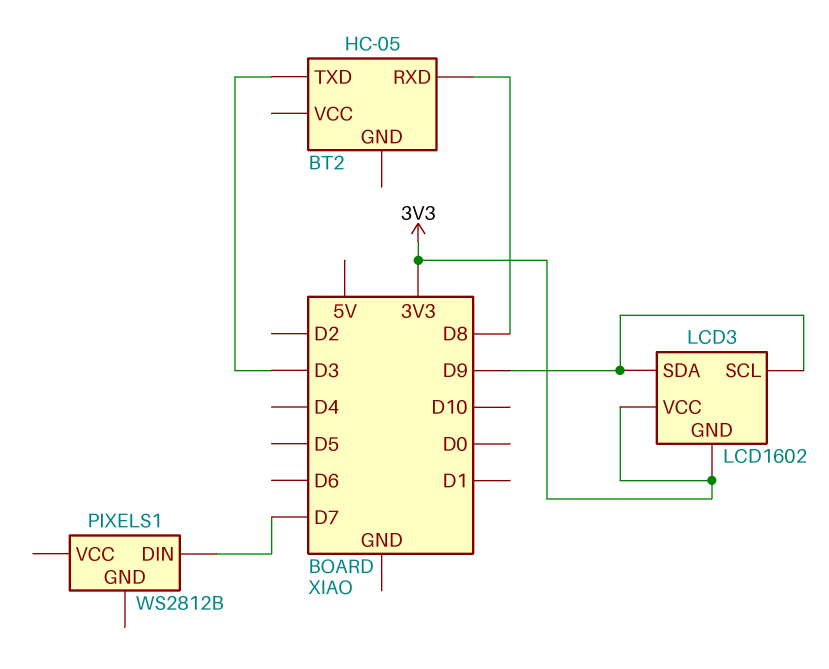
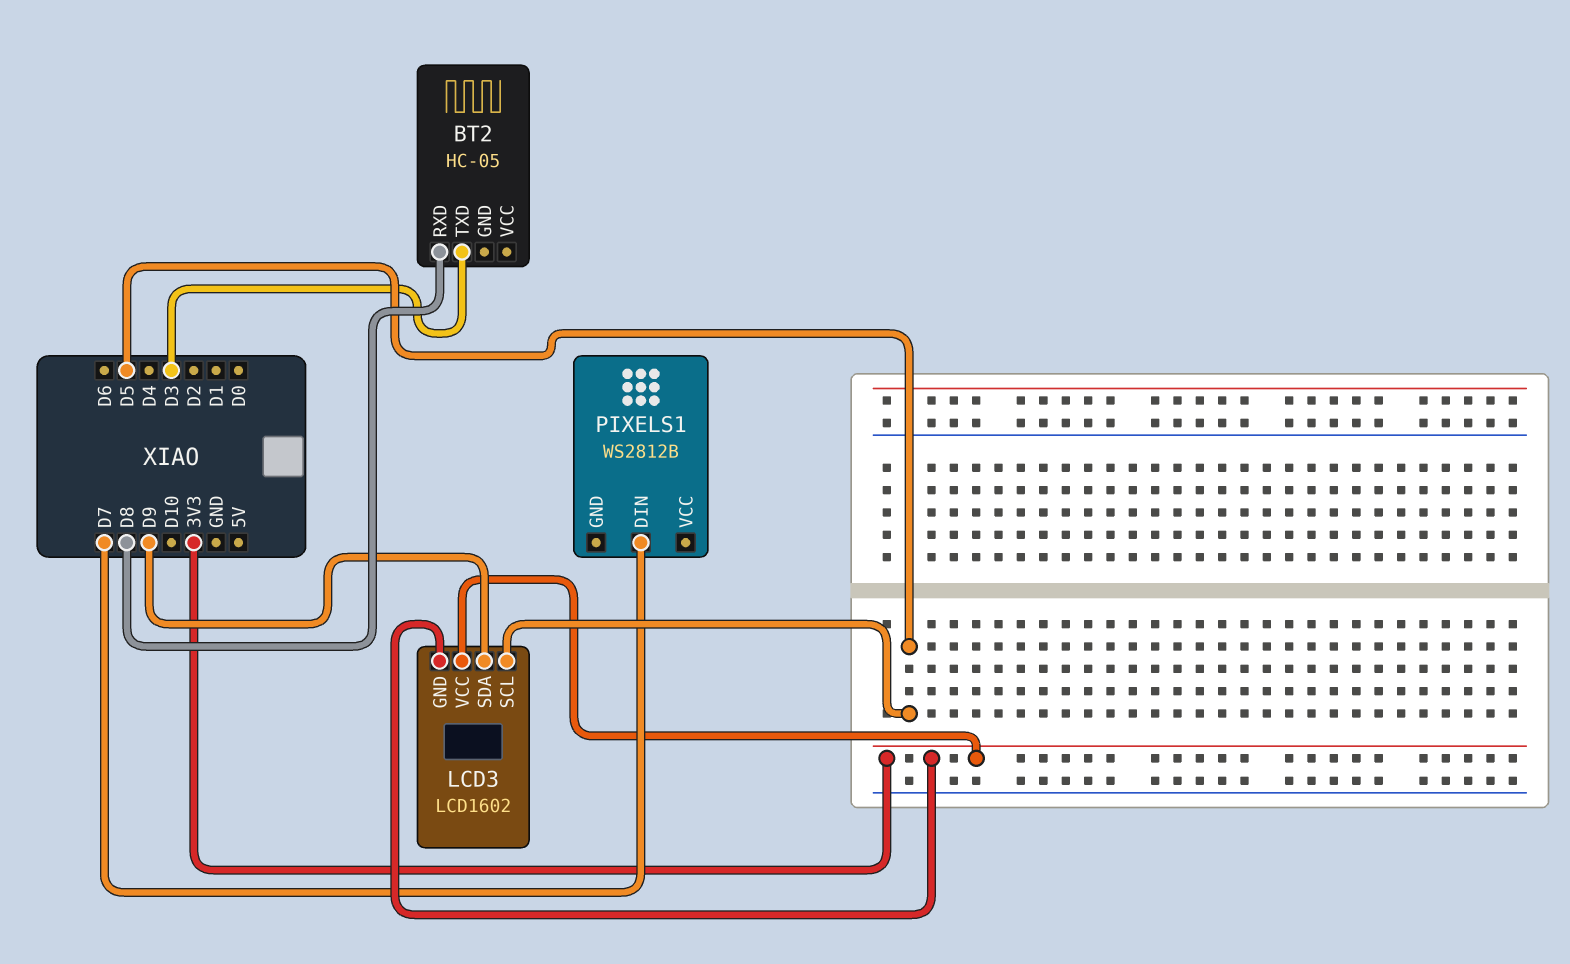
LCD3 pin SCL: D9 -> D5

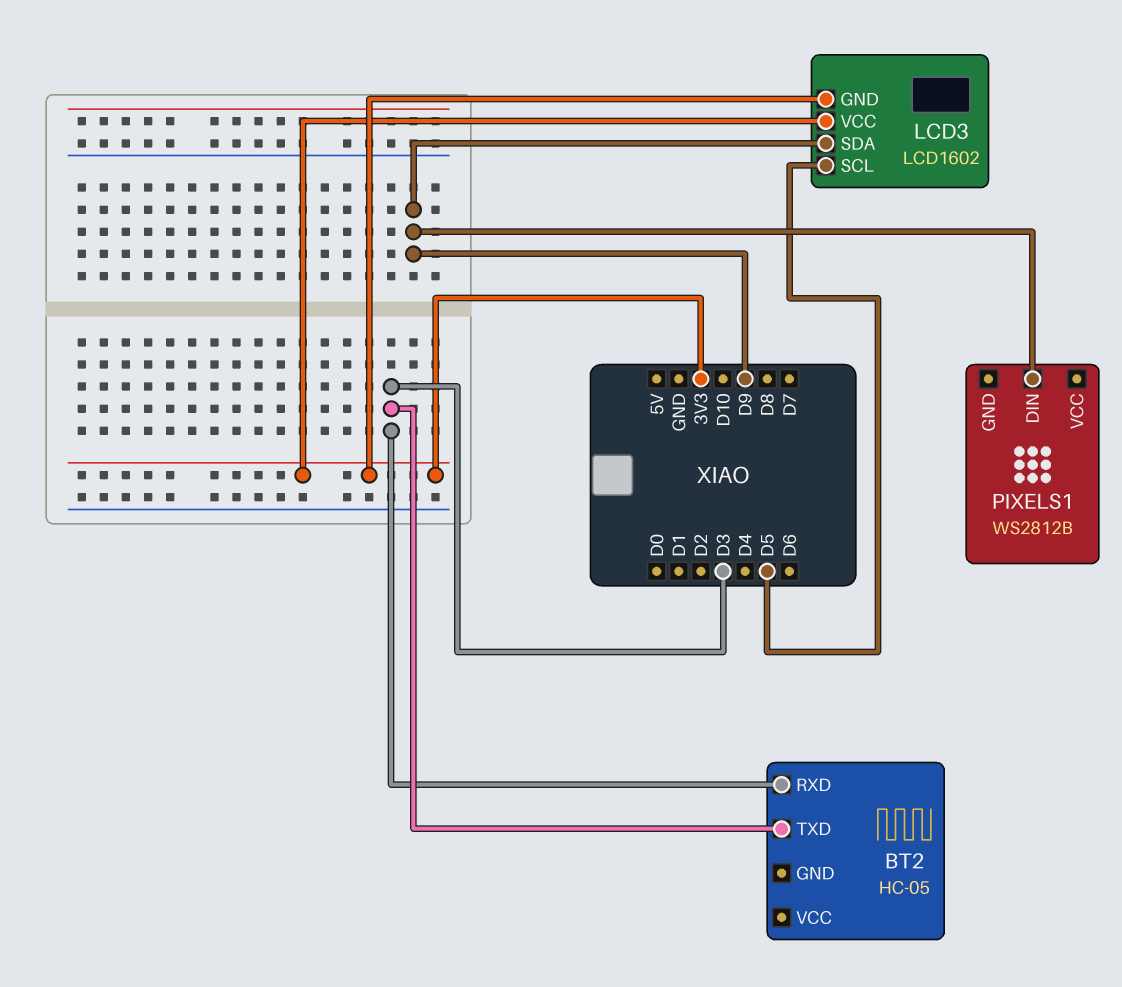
BT2 pin RXD: D8 -> D3
PIXELS1 pin DIN: D7 -> D9

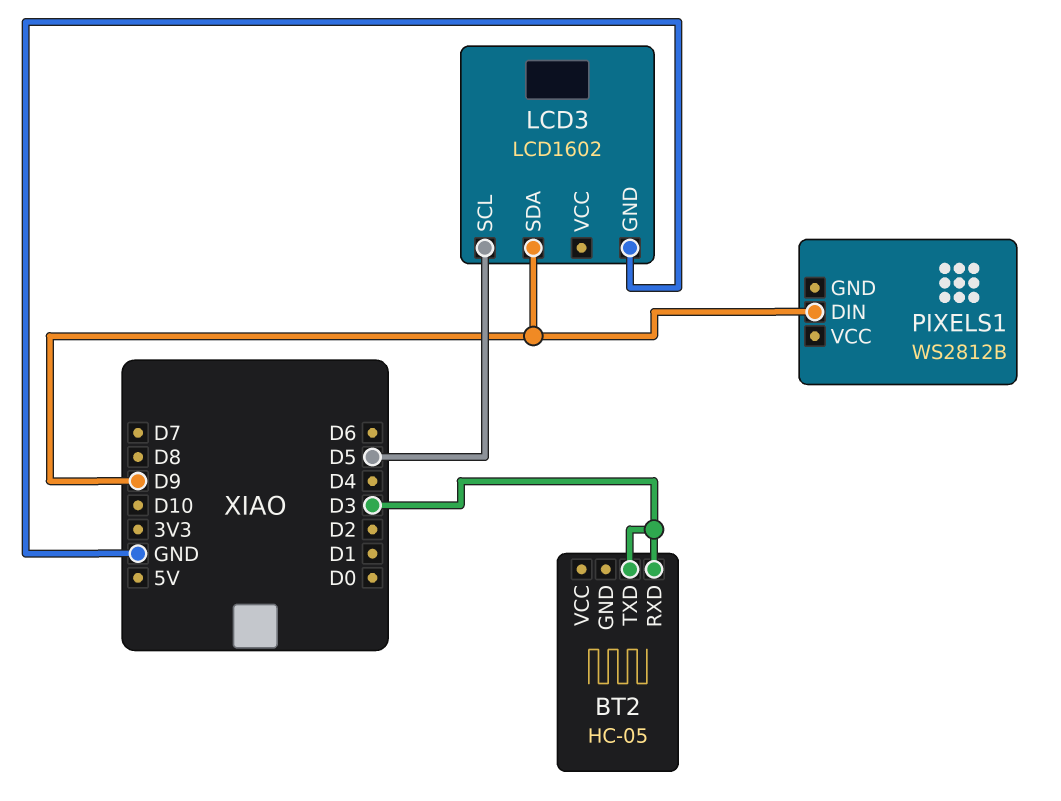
LCD3 pin GND: 3V3 -> GND
LCD3 pin VCC: 3V3 -> none

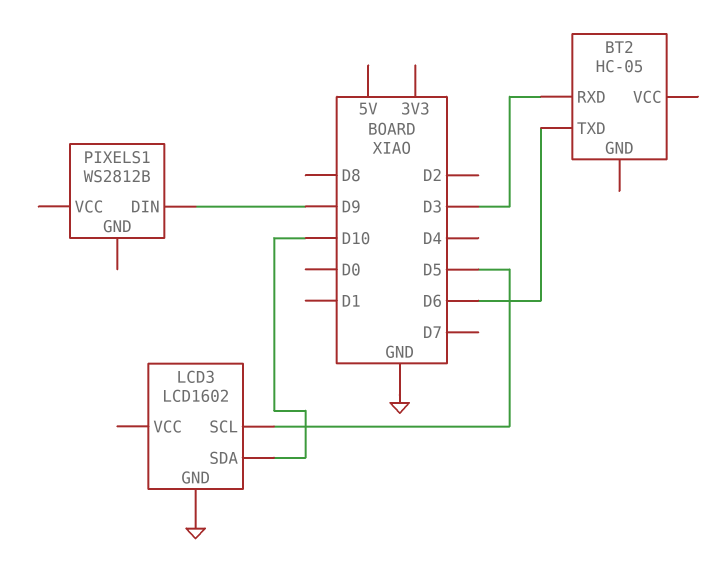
BT2 pin TXD: D3 -> D6
LCD3 pin SDA: D9 -> D10

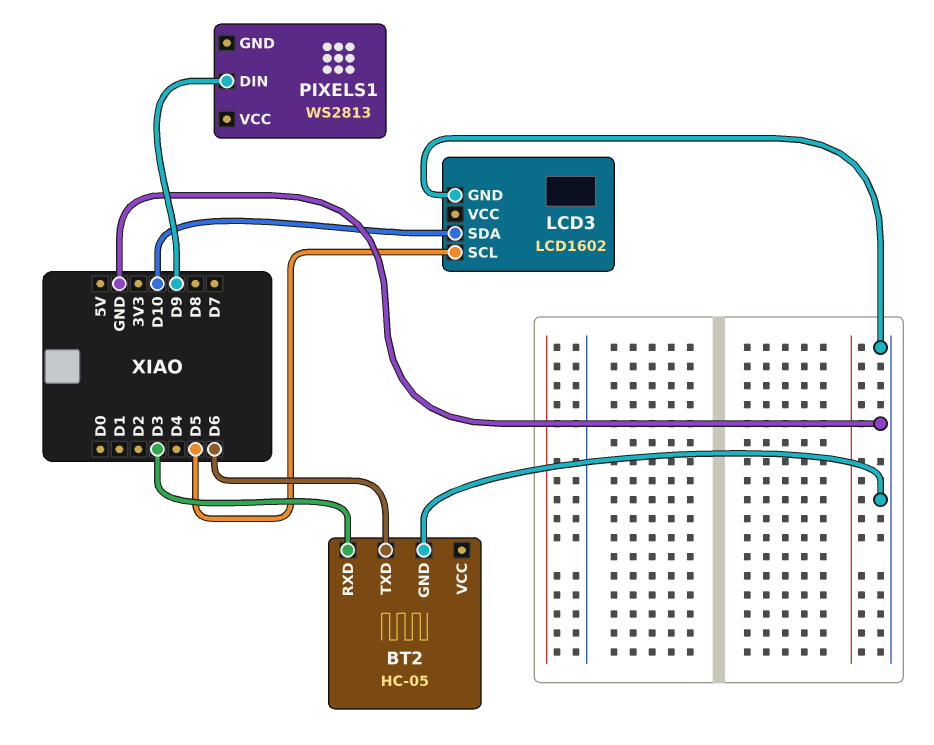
BT2 pin GND: none -> GND
PIXELS1: WS2812B -> WS2813

